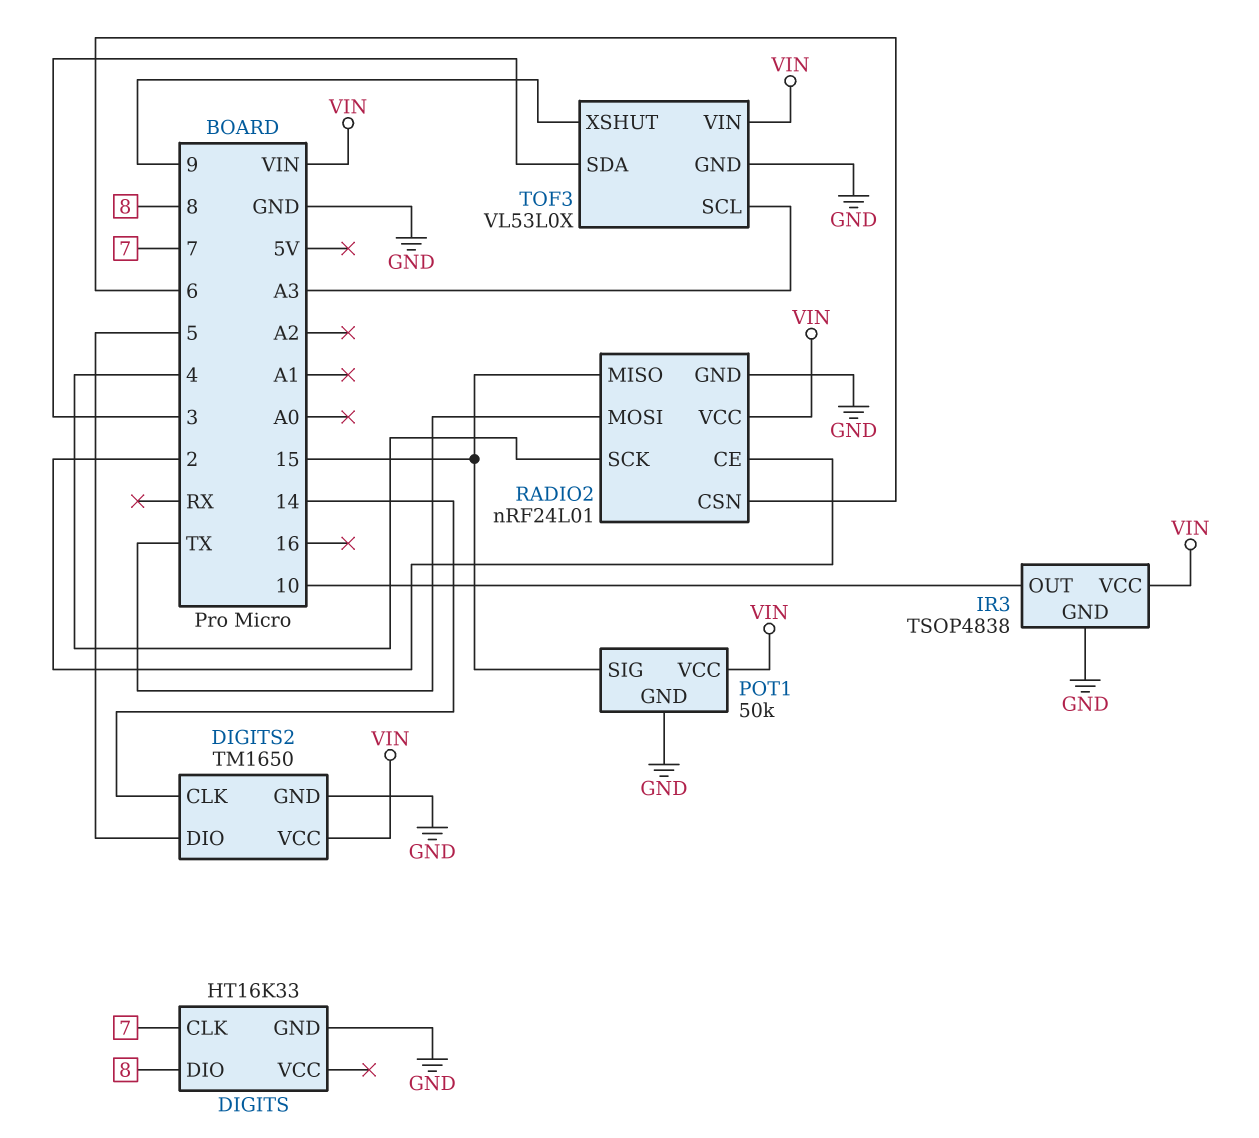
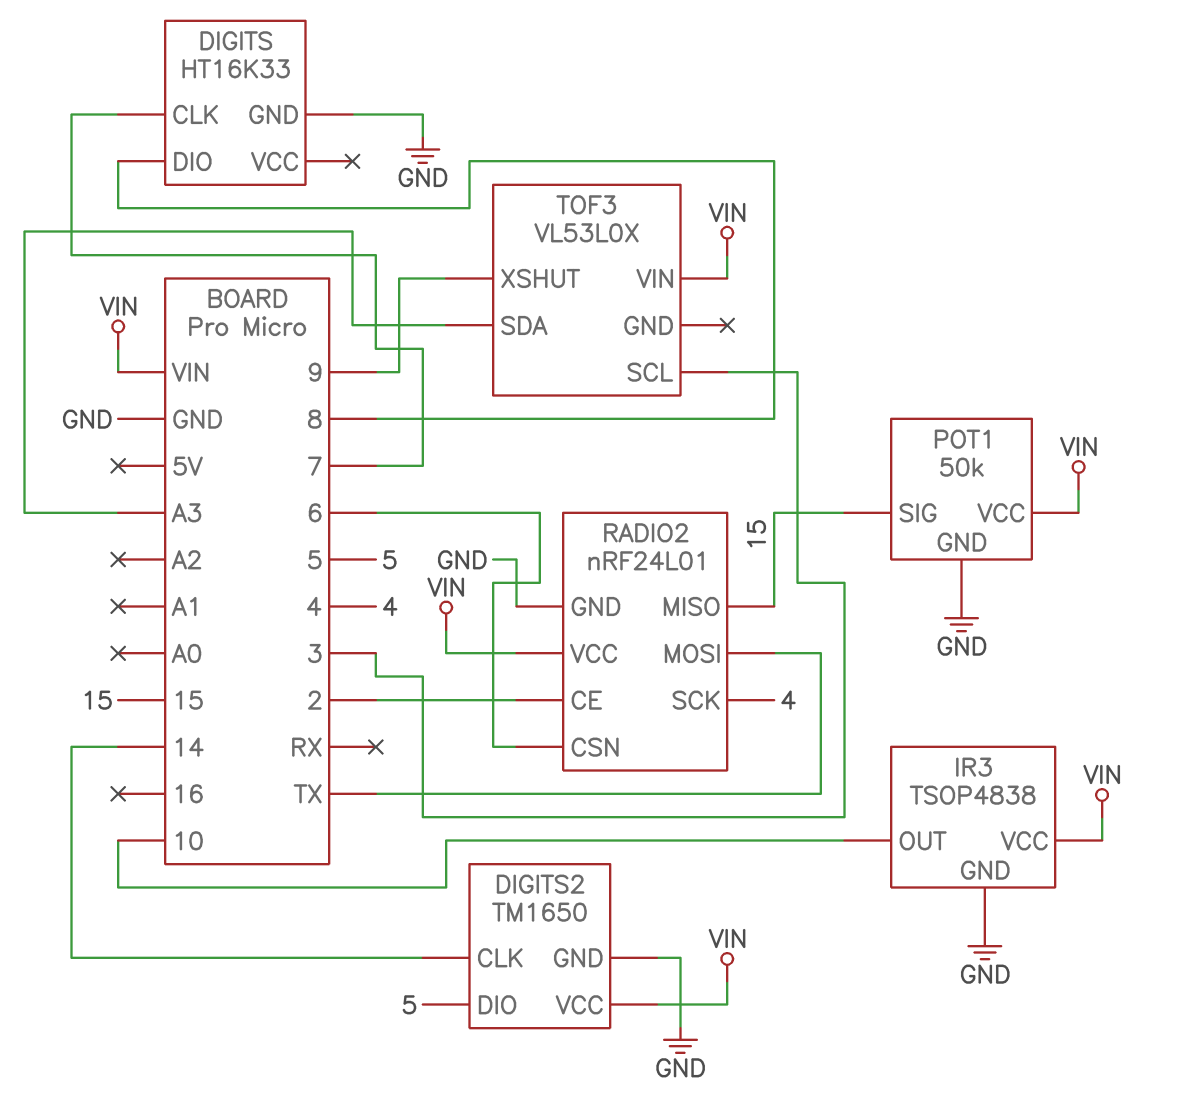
TOF3 pin GND: GND -> none
TOF3 pin SCL: A3 -> 3
TOF3 pin SDA: 3 -> A3

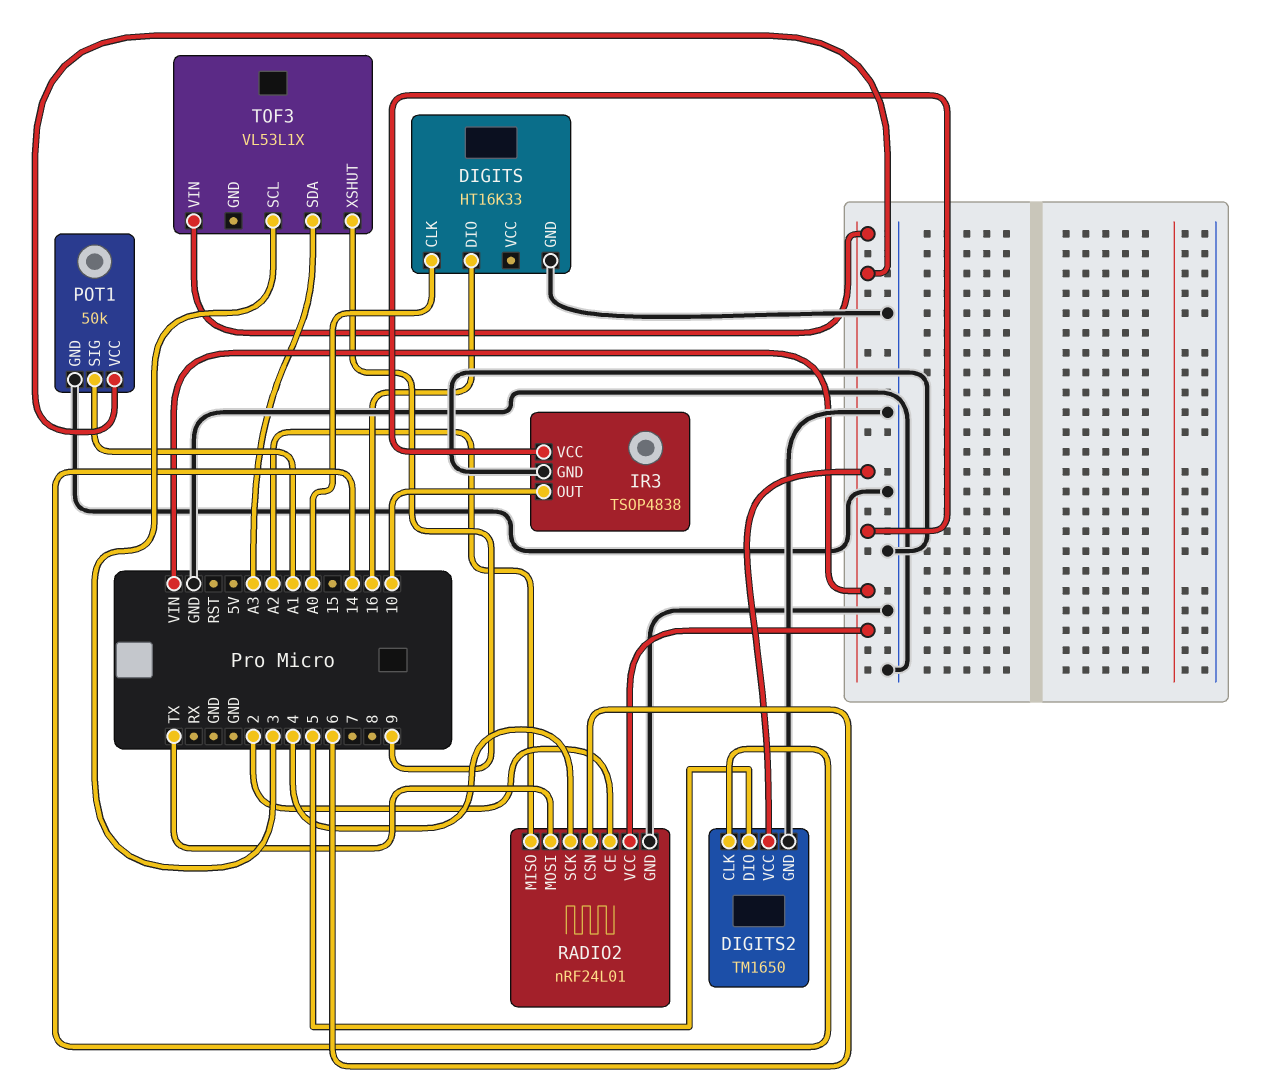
DIGITS pin CLK: 7 -> A0
DIGITS pin DIO: 8 -> 16
POT1 pin SIG: 15 -> A1
RADIO2 pin MISO: 15 -> A2
TOF3: VL53L0X -> VL53L1X

